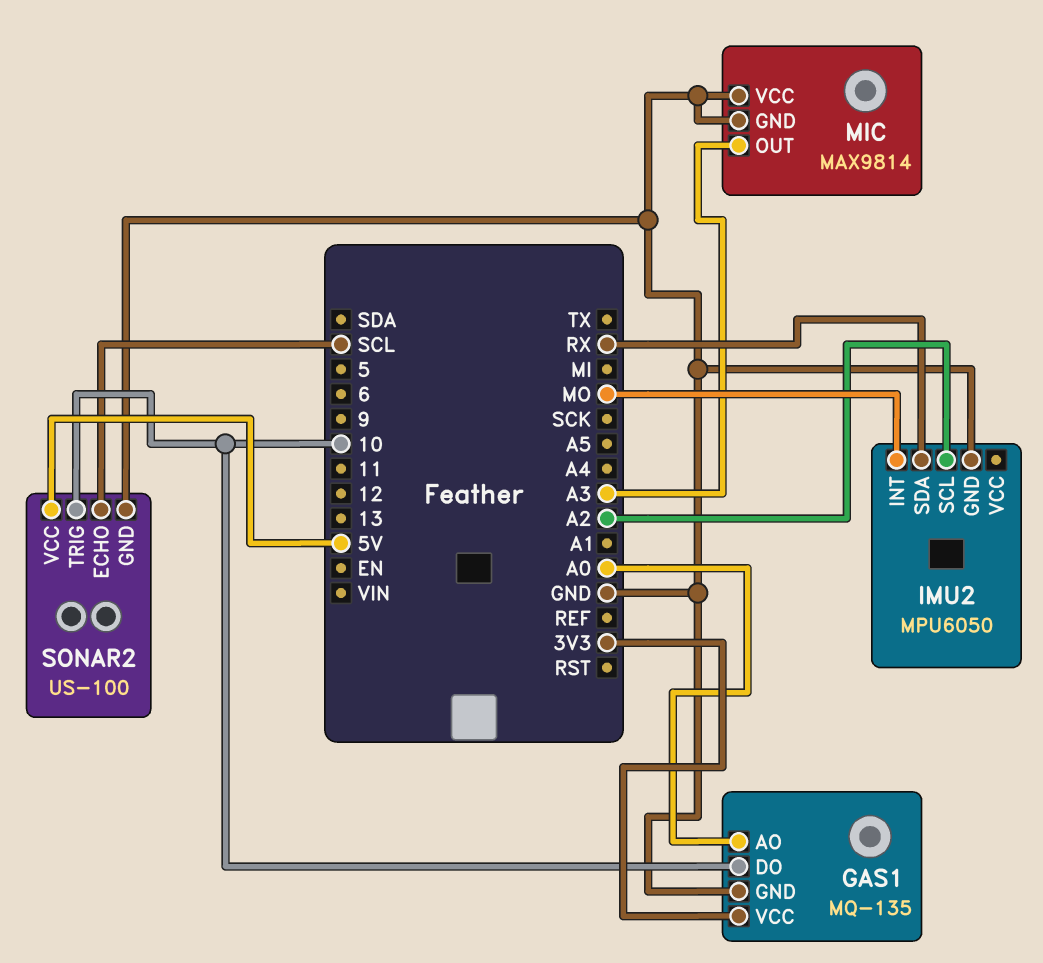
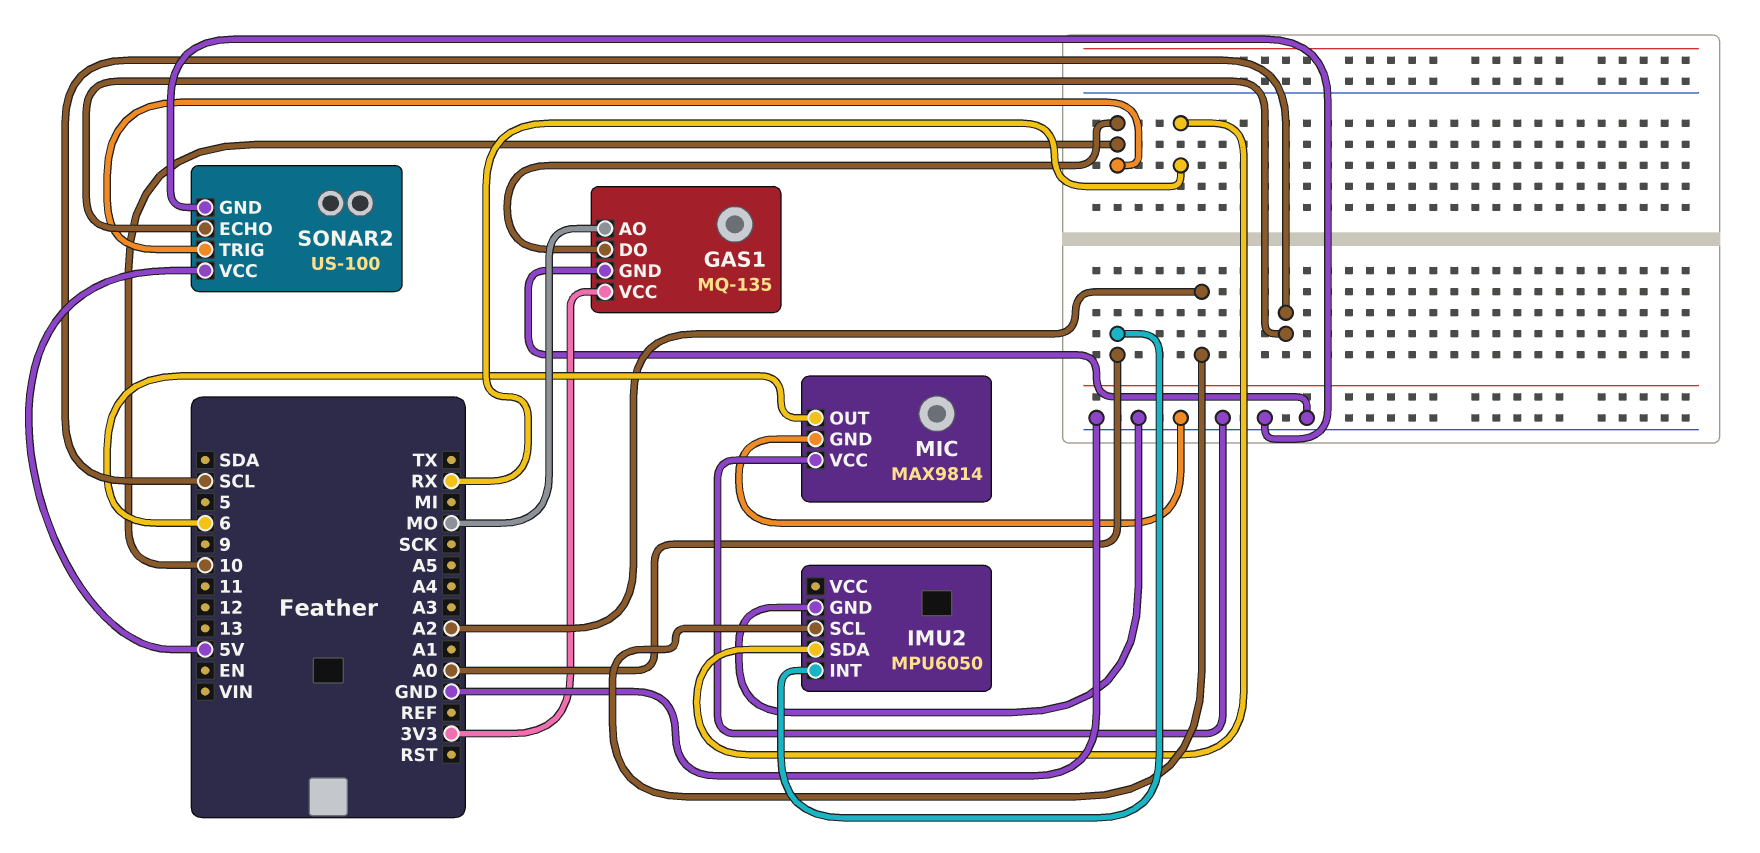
GAS1 pin AO: A0 -> MO
IMU2 pin INT: MO -> A0
MIC pin OUT: A3 -> 6

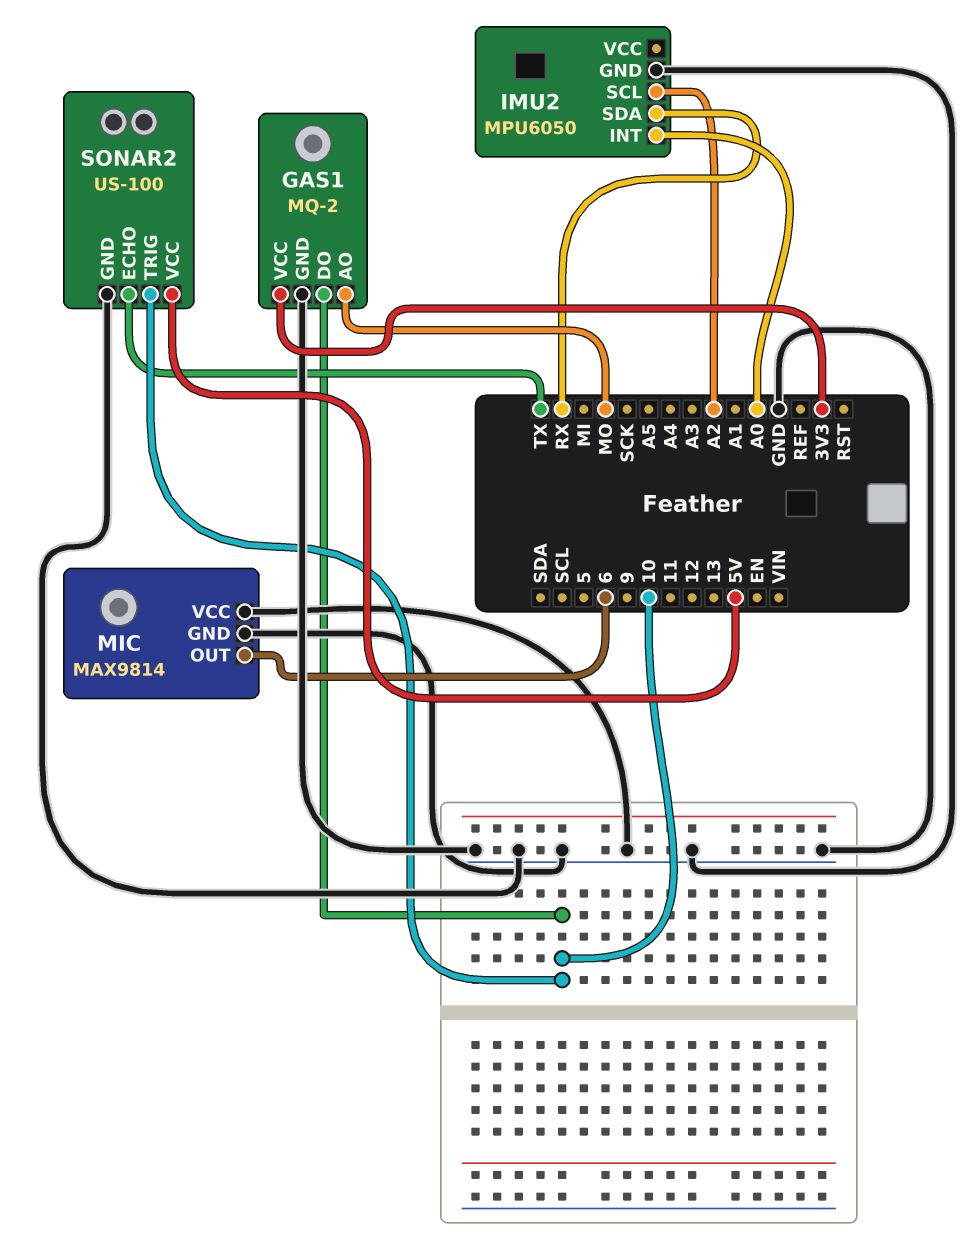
GAS1: MQ-135 -> MQ-2
SONAR2 pin ECHO: SCL -> TX

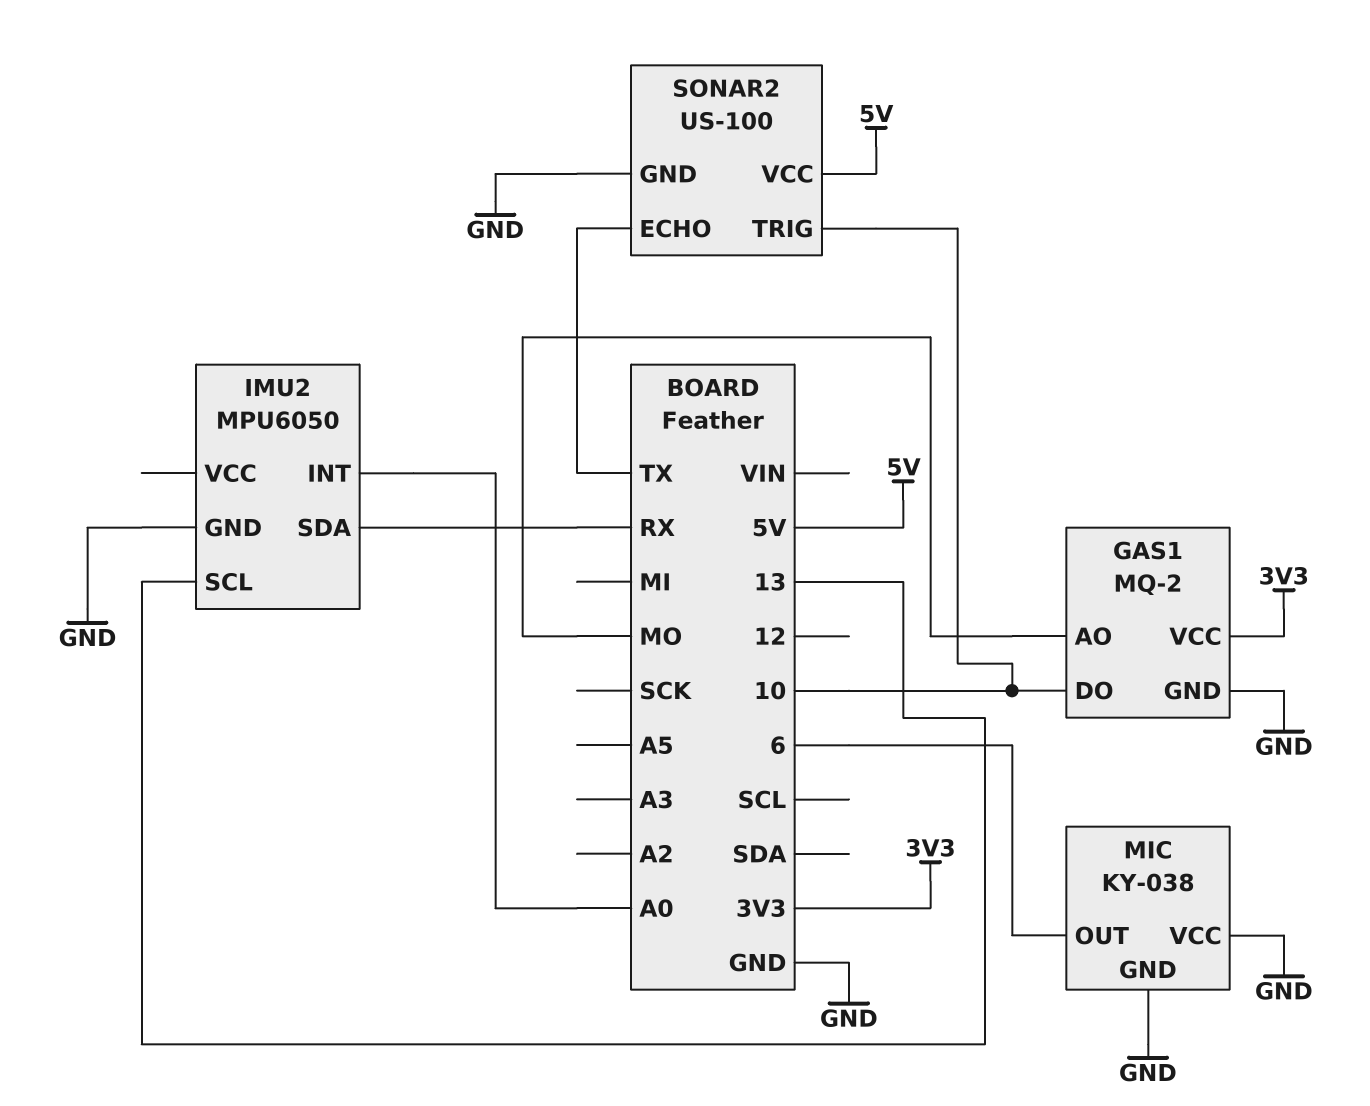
IMU2 pin SCL: A2 -> 13
MIC: MAX9814 -> KY-038

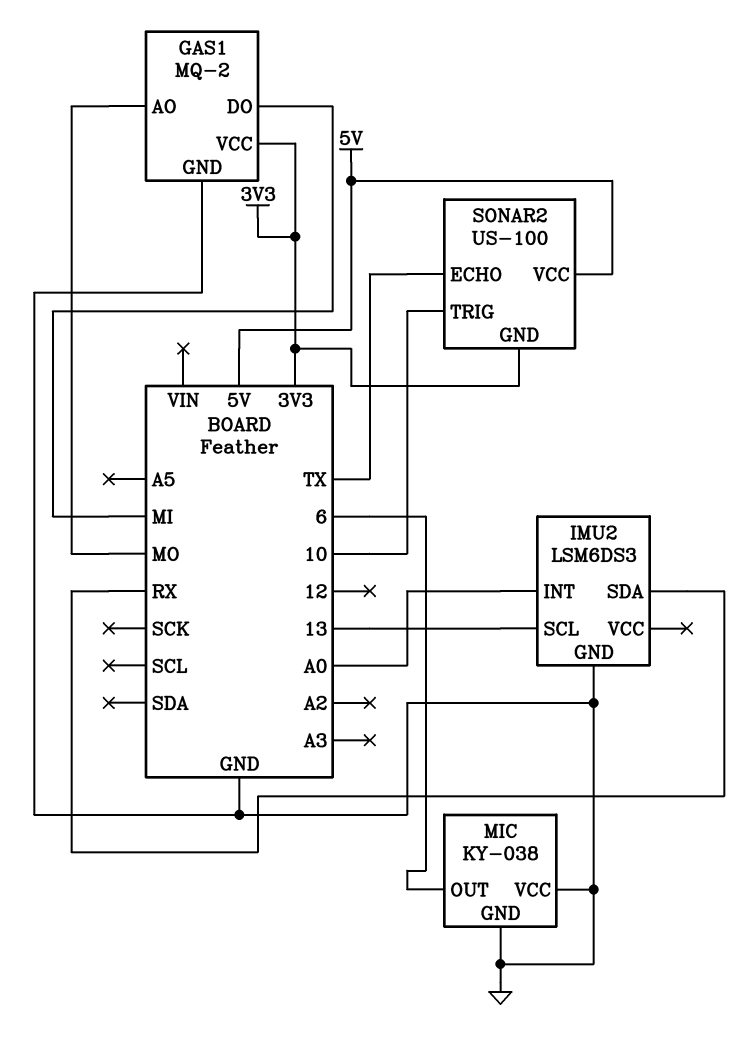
GAS1 pin DO: 10 -> MI
IMU2: MPU6050 -> LSM6DS3
SONAR2 pin GND: GND -> 3V3

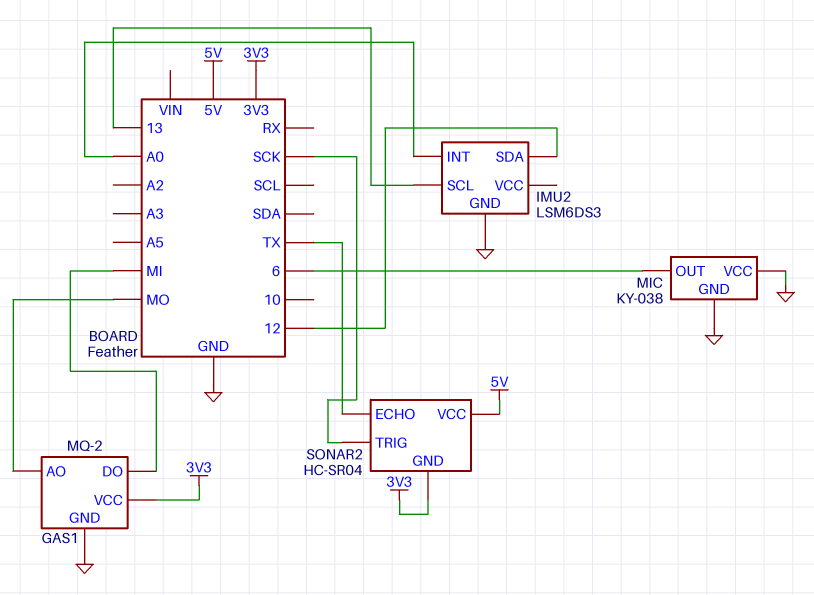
IMU2 pin SDA: RX -> 12
SONAR2: US-100 -> HC-SR04
SONAR2 pin TRIG: 10 -> SCK

